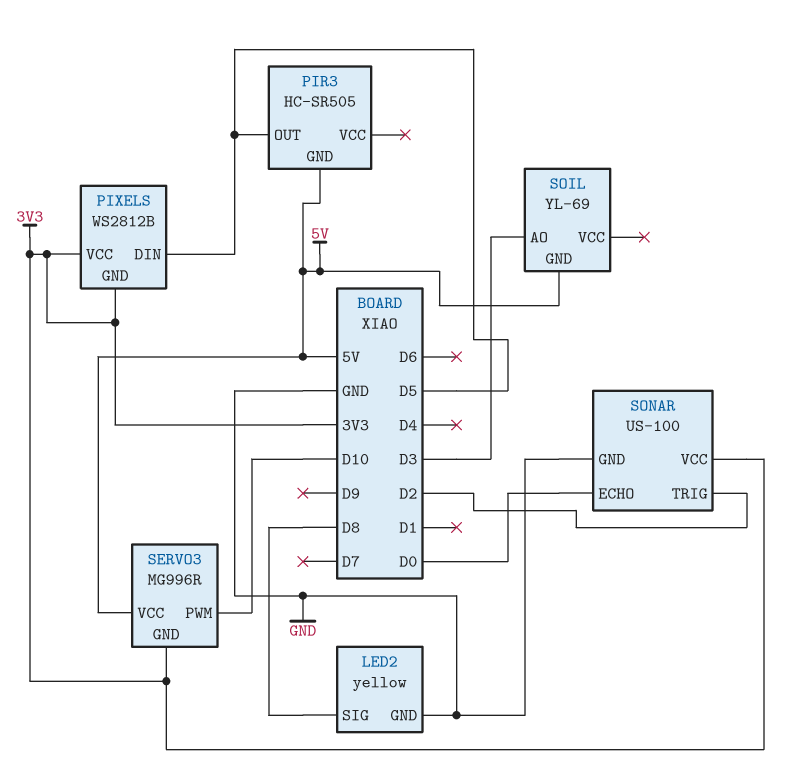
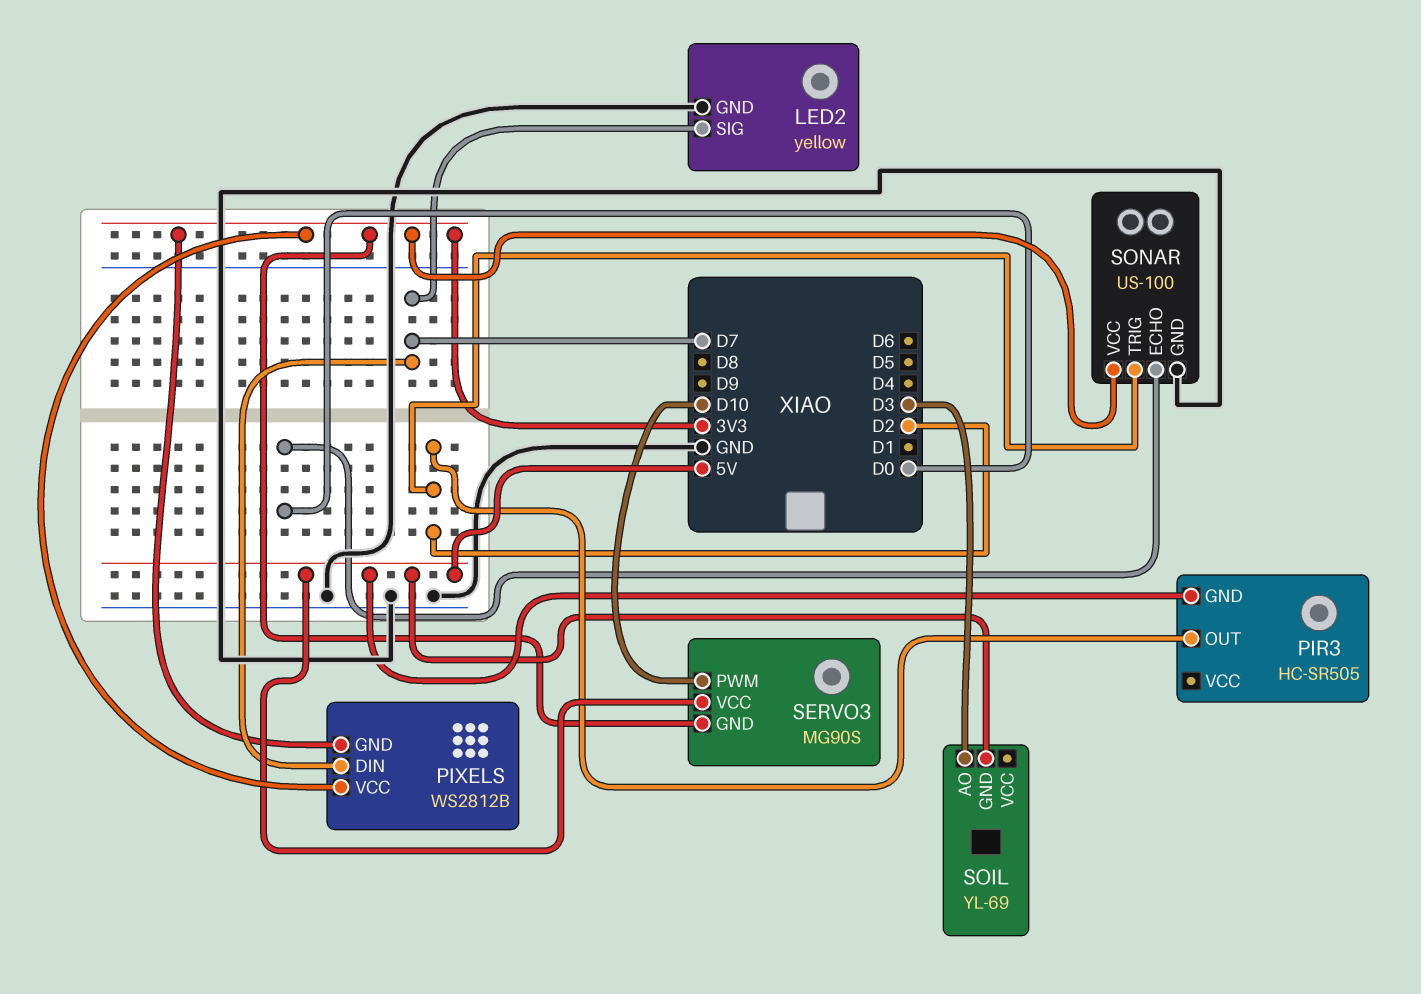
LED2 pin SIG: D8 -> D7
PIR3 pin OUT: D5 -> D2
PIXELS pin DIN: D5 -> D7
SERVO3: MG996R -> MG90S

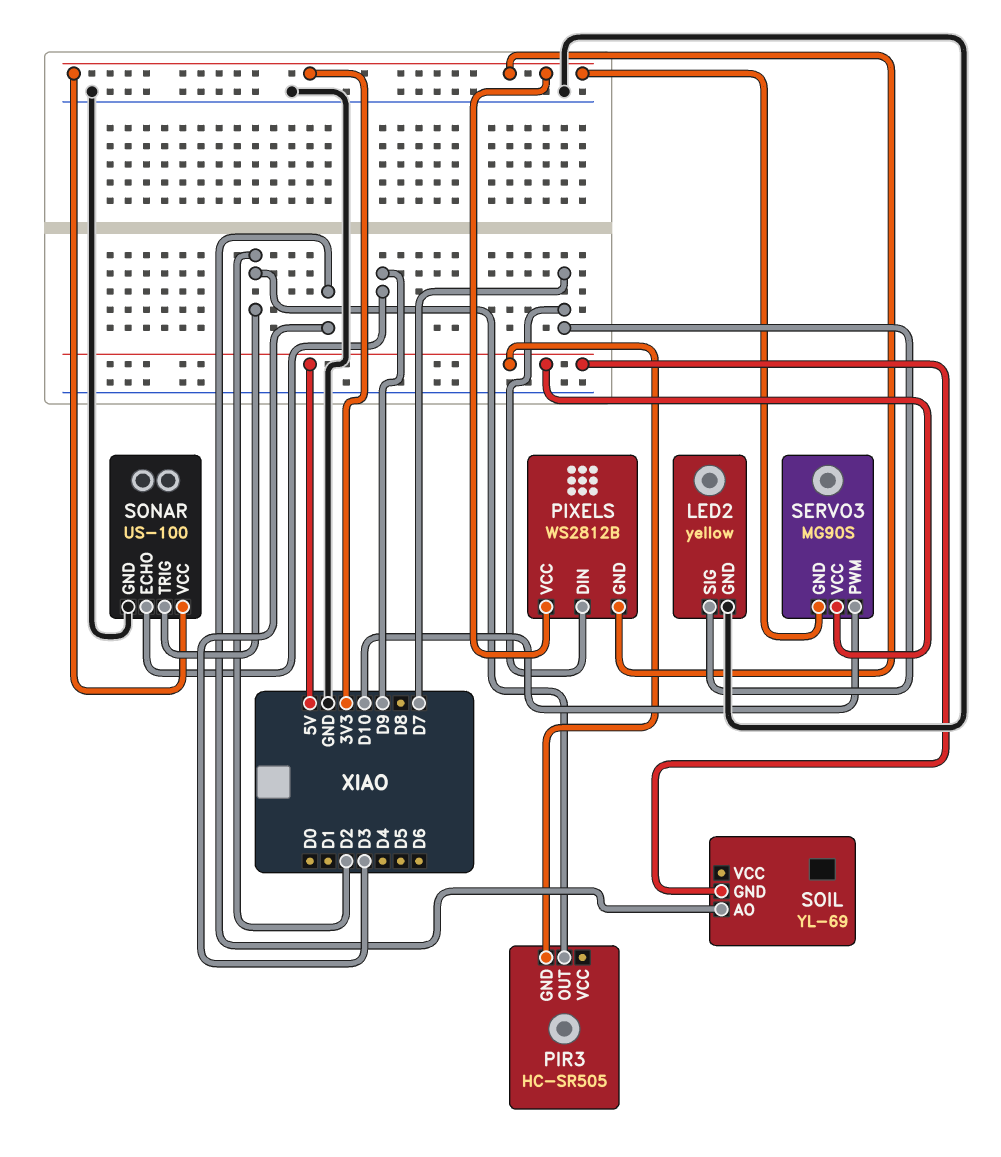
SONAR pin ECHO: D0 -> D9

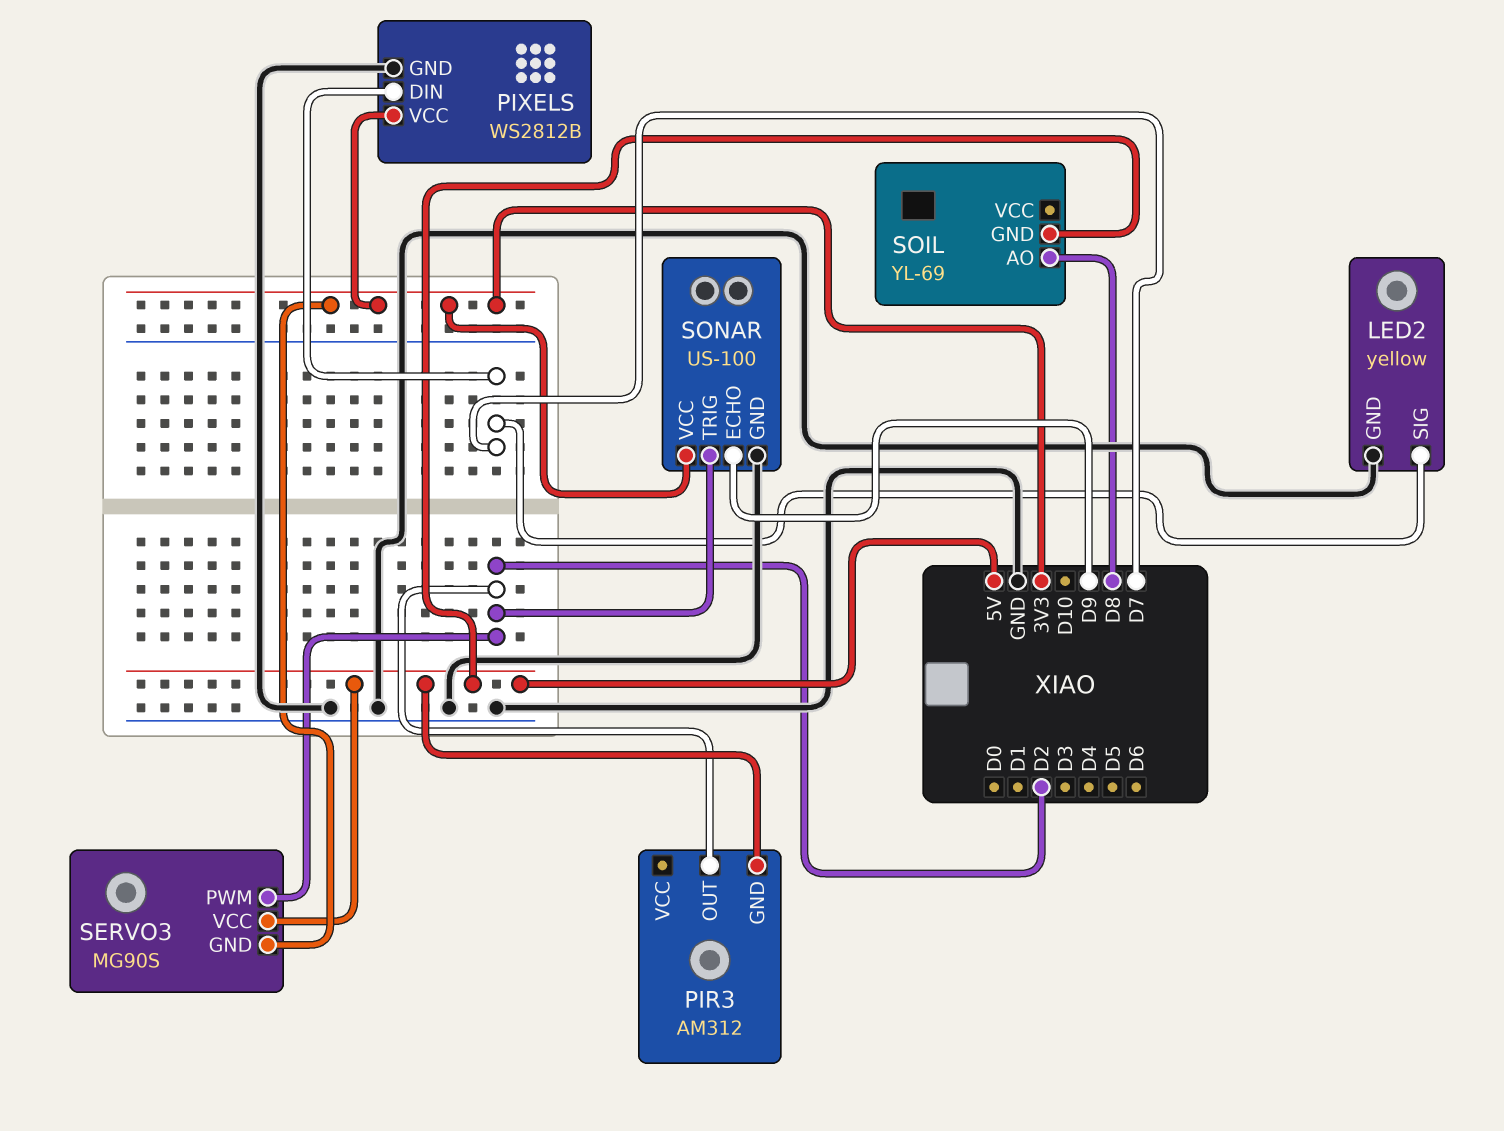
PIR3: HC-SR505 -> AM312
PIXELS pin GND: 3V3 -> GND
SERVO3 pin PWM: D10 -> D2
SOIL pin AO: D3 -> D8

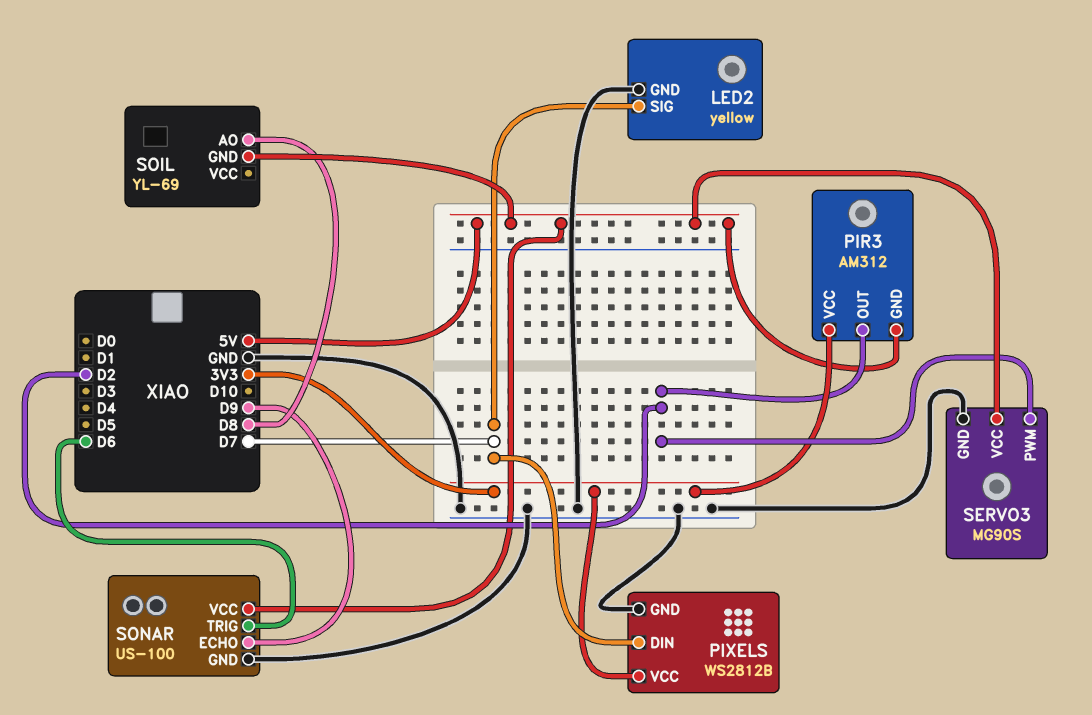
PIR3 pin VCC: none -> 3V3
SERVO3 pin GND: 3V3 -> GND
SONAR pin TRIG: D2 -> D6
SONAR pin VCC: 3V3 -> 5V

